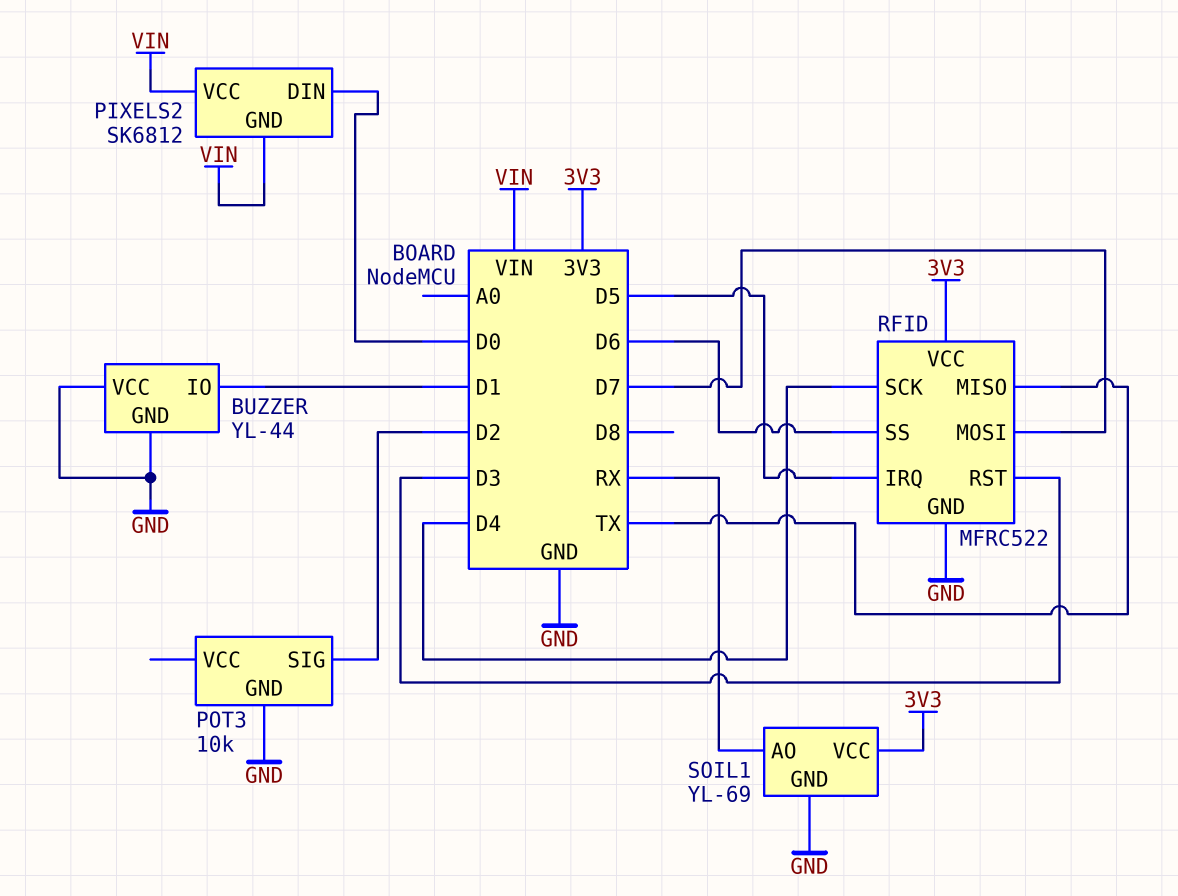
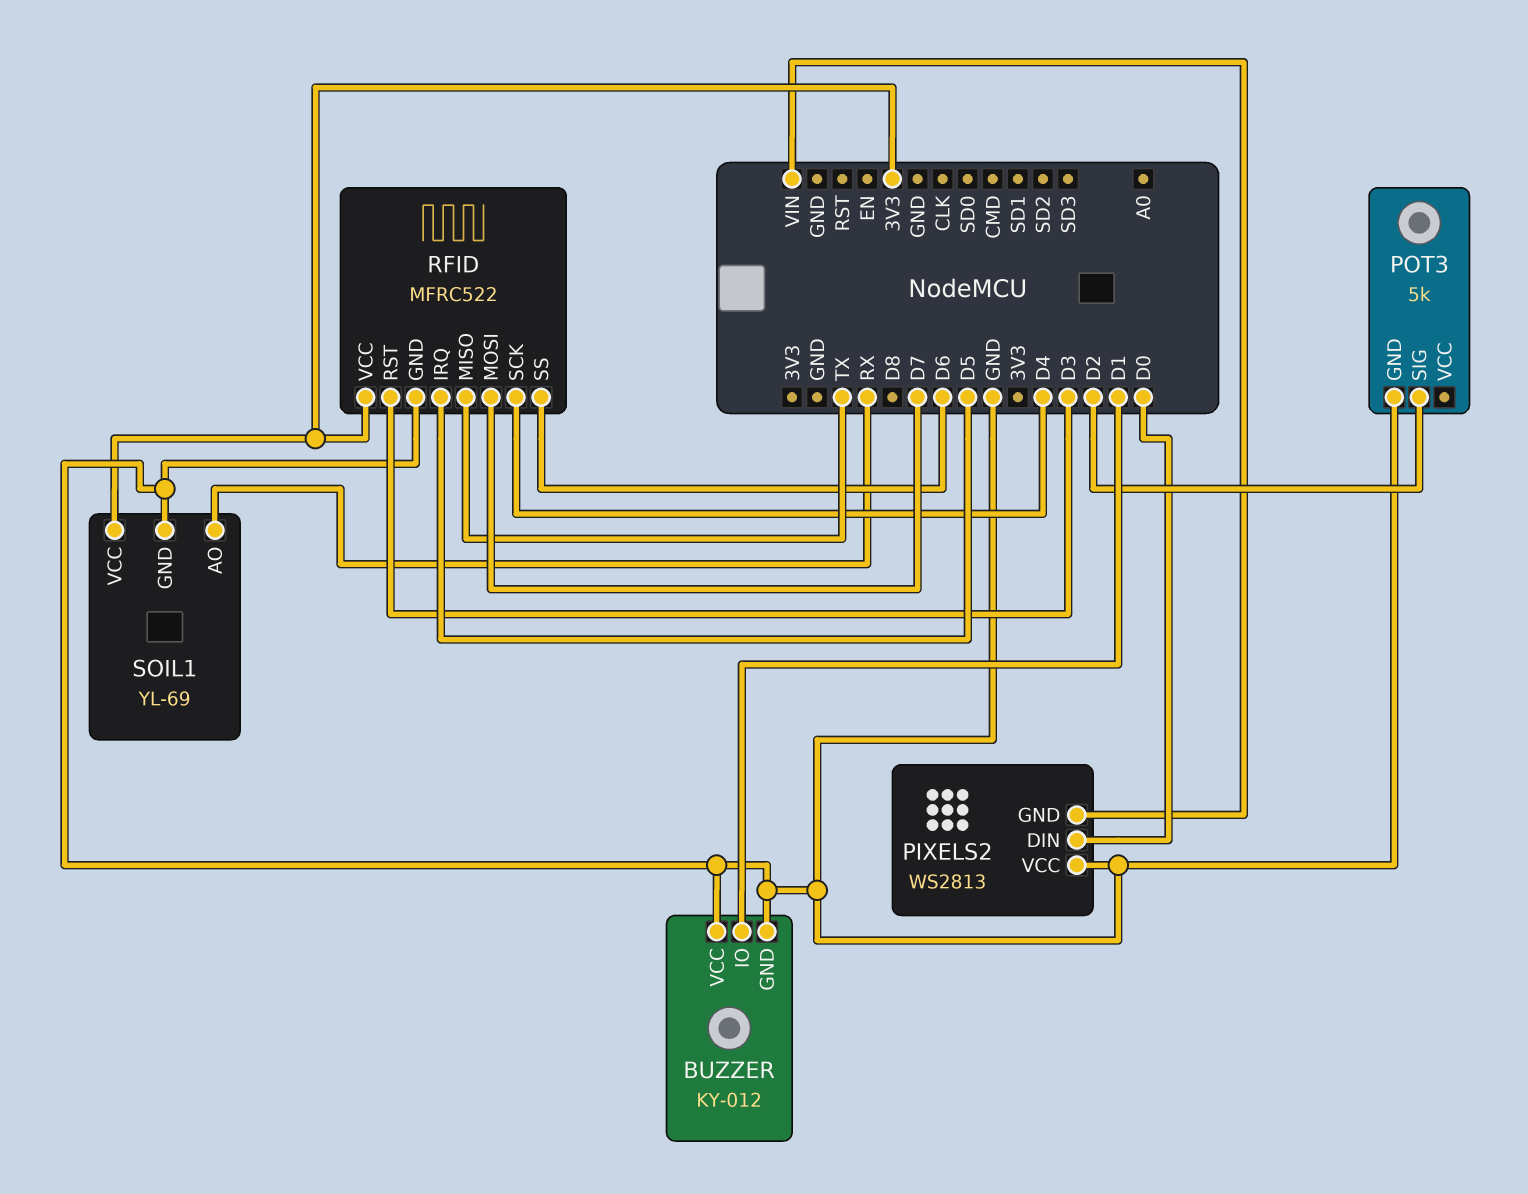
BUZZER: YL-44 -> KY-012
PIXELS2: SK6812 -> WS2813
PIXELS2 pin VCC: VIN -> GND
POT3: 10k -> 5k

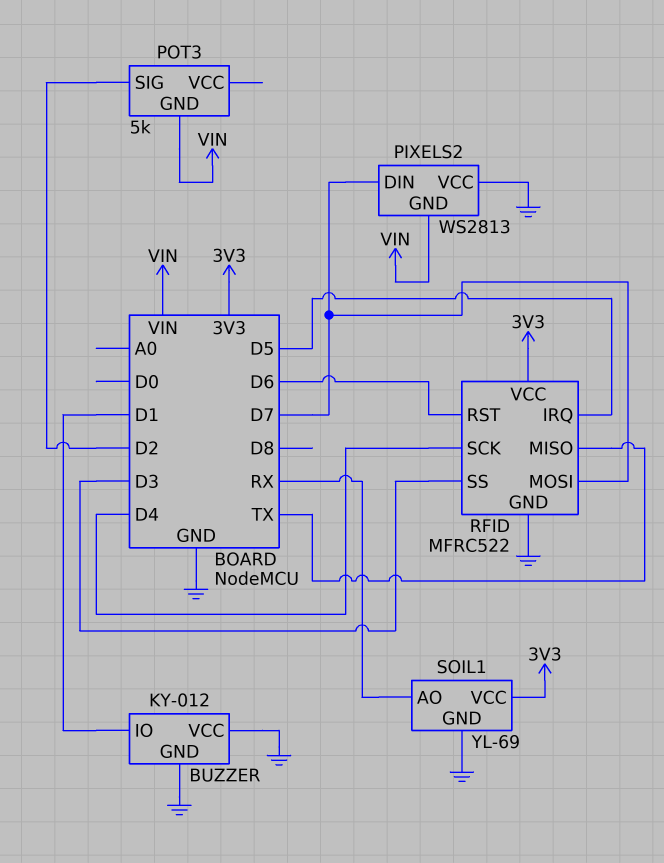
PIXELS2 pin DIN: D0 -> D7
POT3 pin GND: GND -> VIN
RFID pin RST: D3 -> D6
RFID pin SS: D6 -> D3

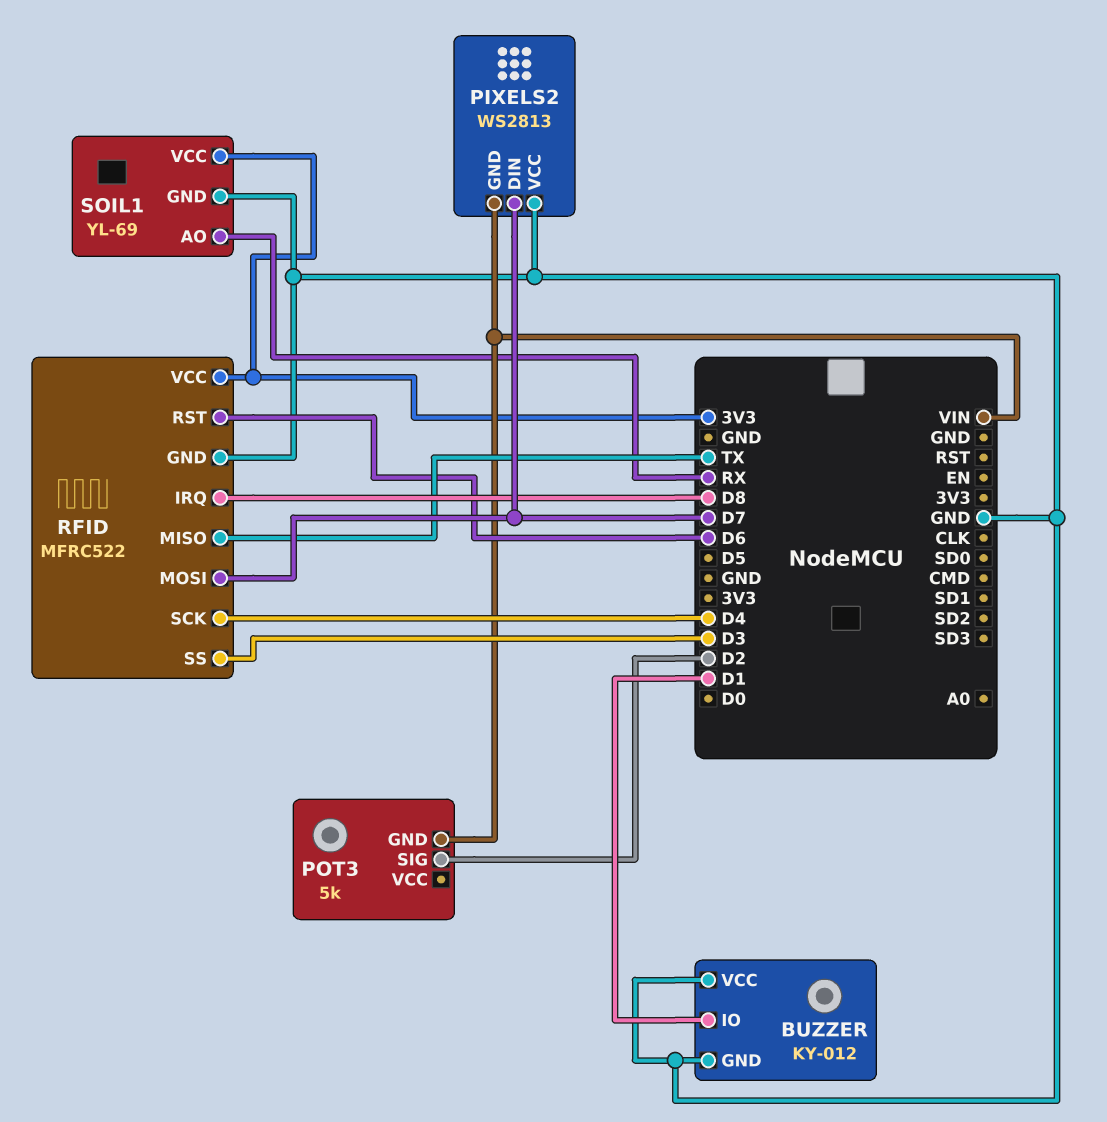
RFID pin IRQ: D5 -> D8

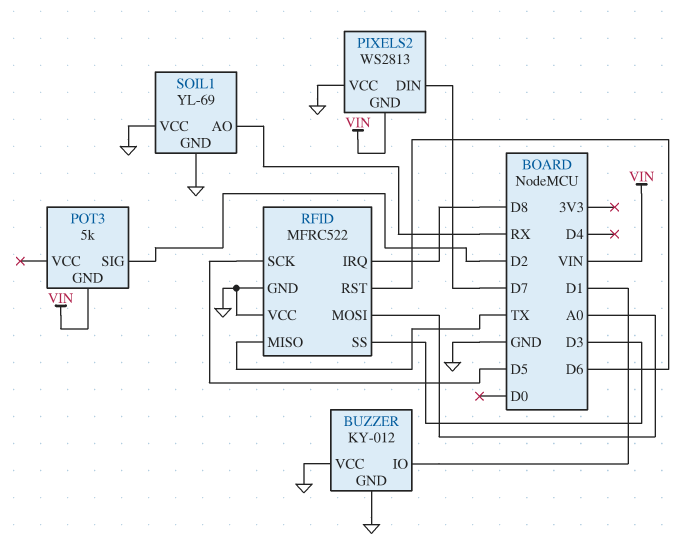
RFID pin MOSI: D7 -> A0
RFID pin SCK: D4 -> D5
RFID pin VCC: 3V3 -> GND
SOIL1 pin VCC: 3V3 -> GND

